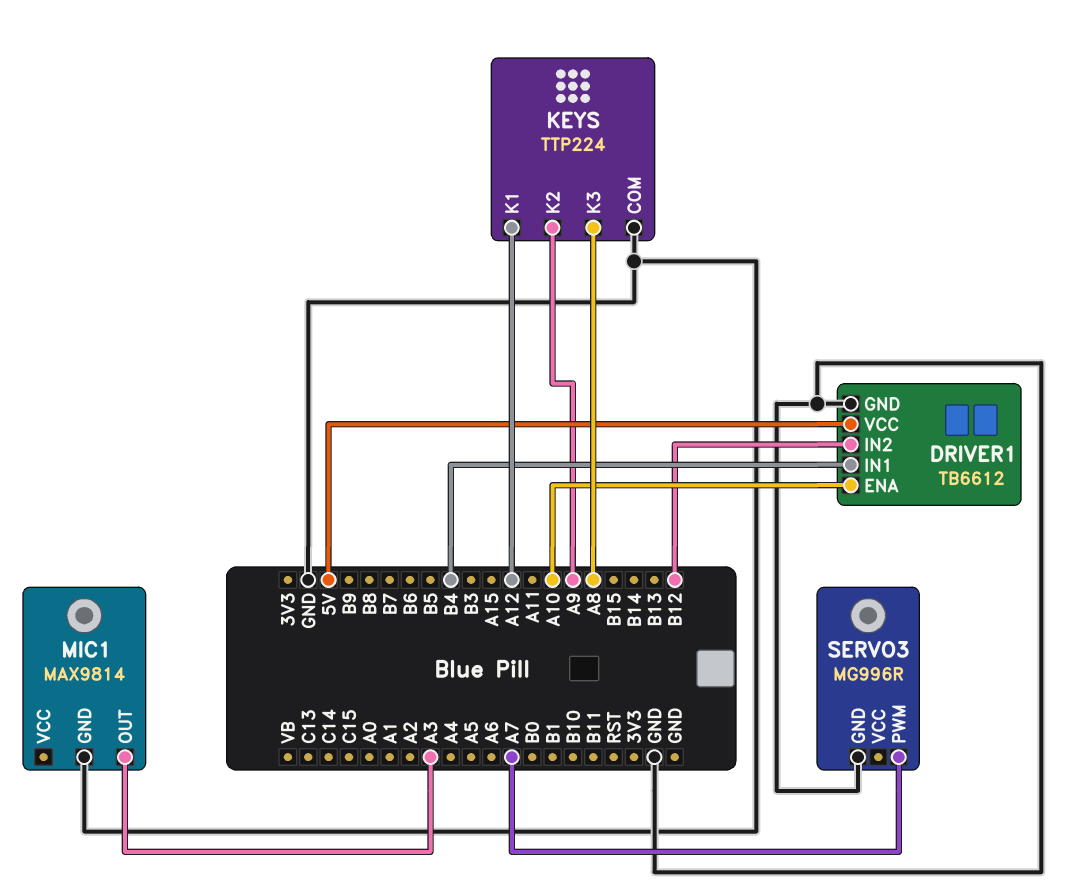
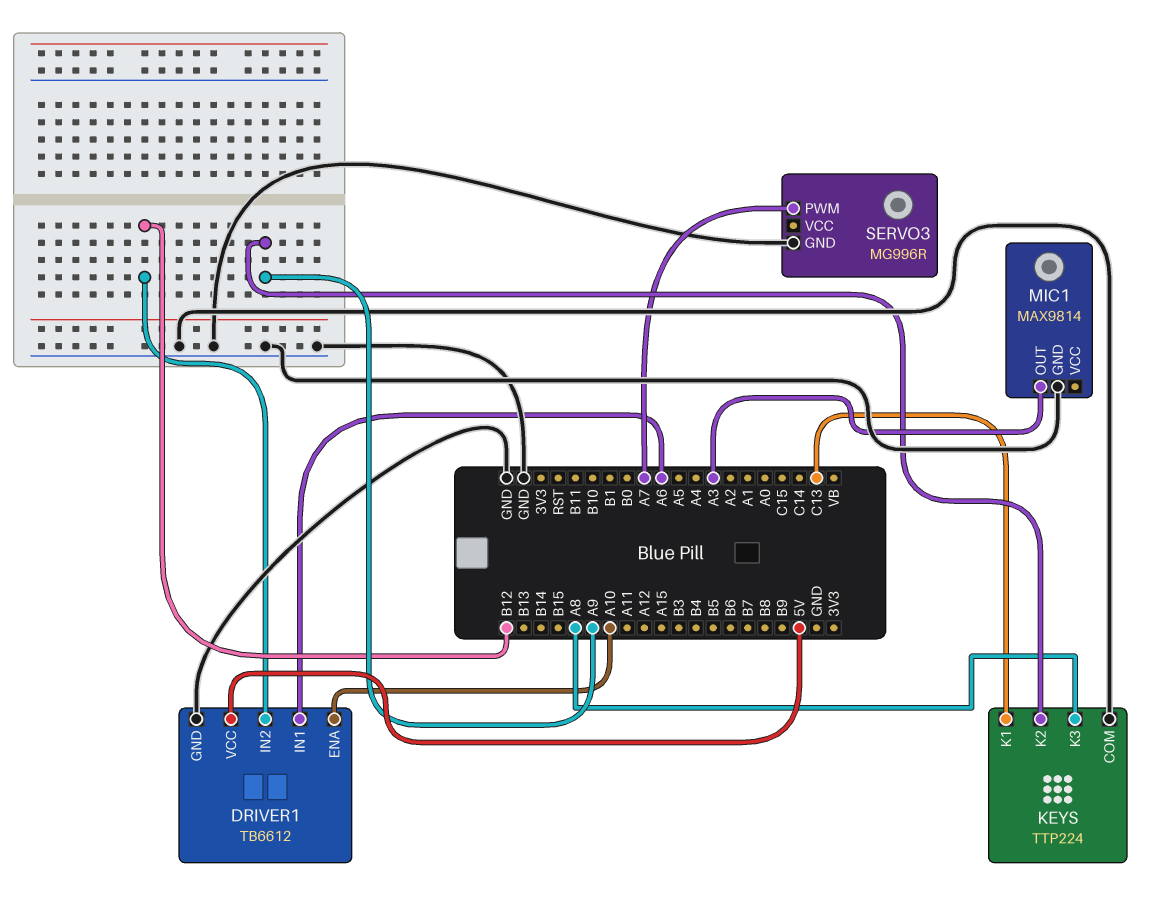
DRIVER1 pin IN1: B4 -> A6
KEYS pin K1: A12 -> C13

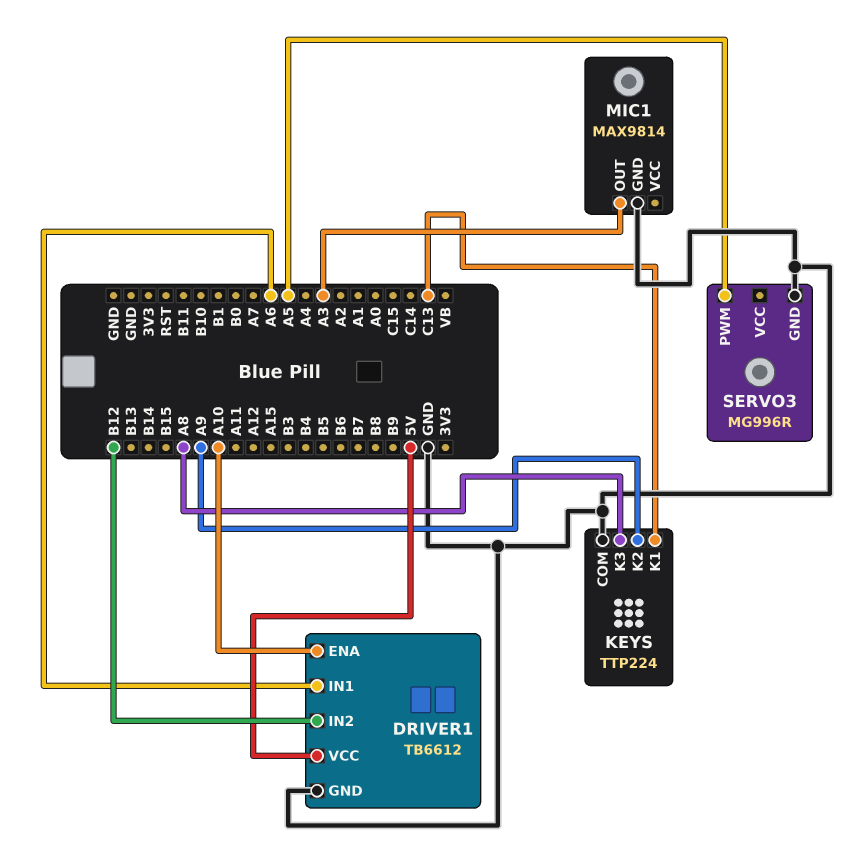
SERVO3 pin PWM: A7 -> A5

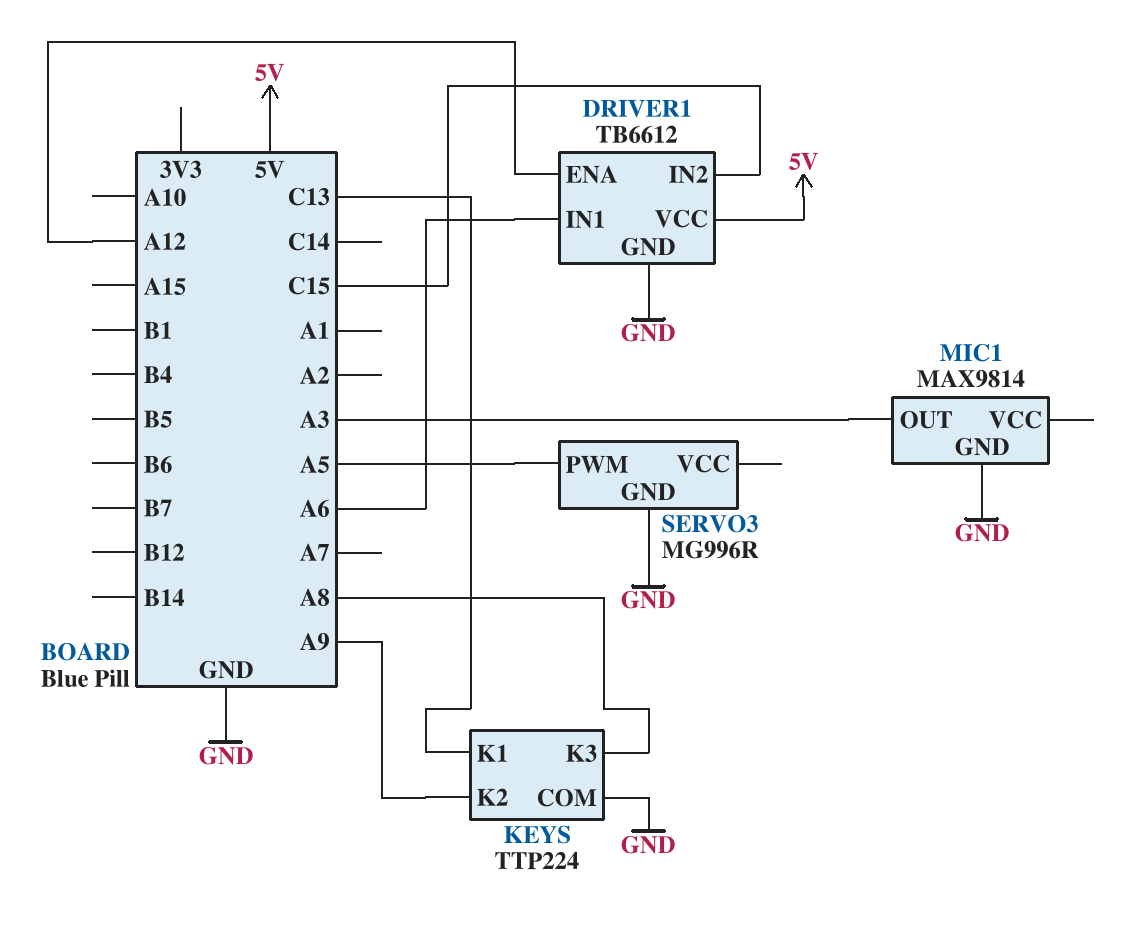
DRIVER1 pin ENA: A10 -> A12
DRIVER1 pin IN2: B12 -> C15

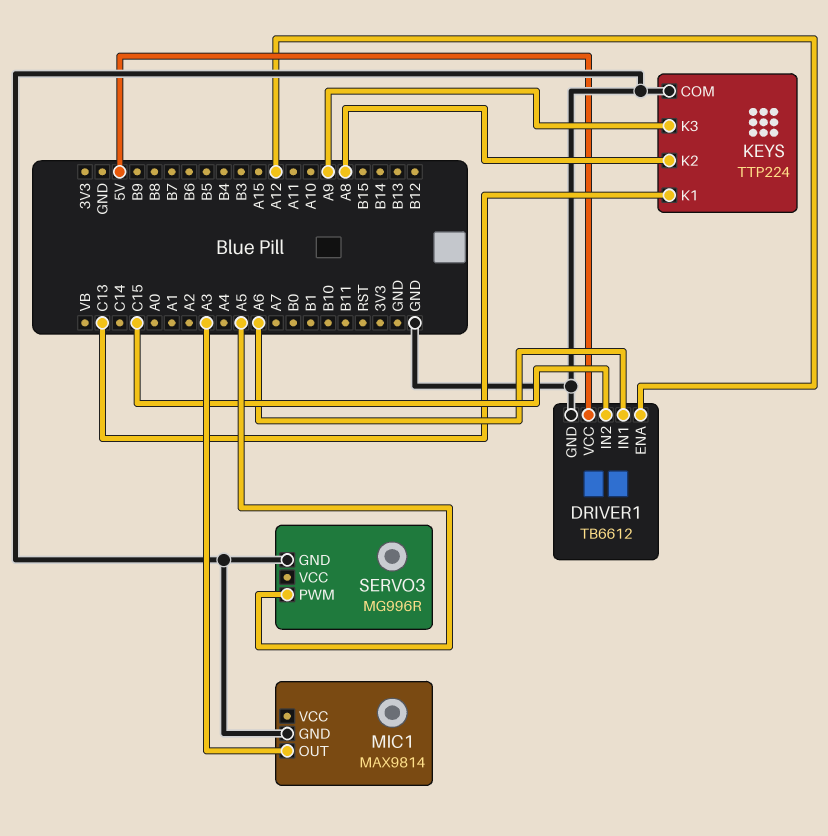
KEYS pin K2: A9 -> A8
KEYS pin K3: A8 -> A9

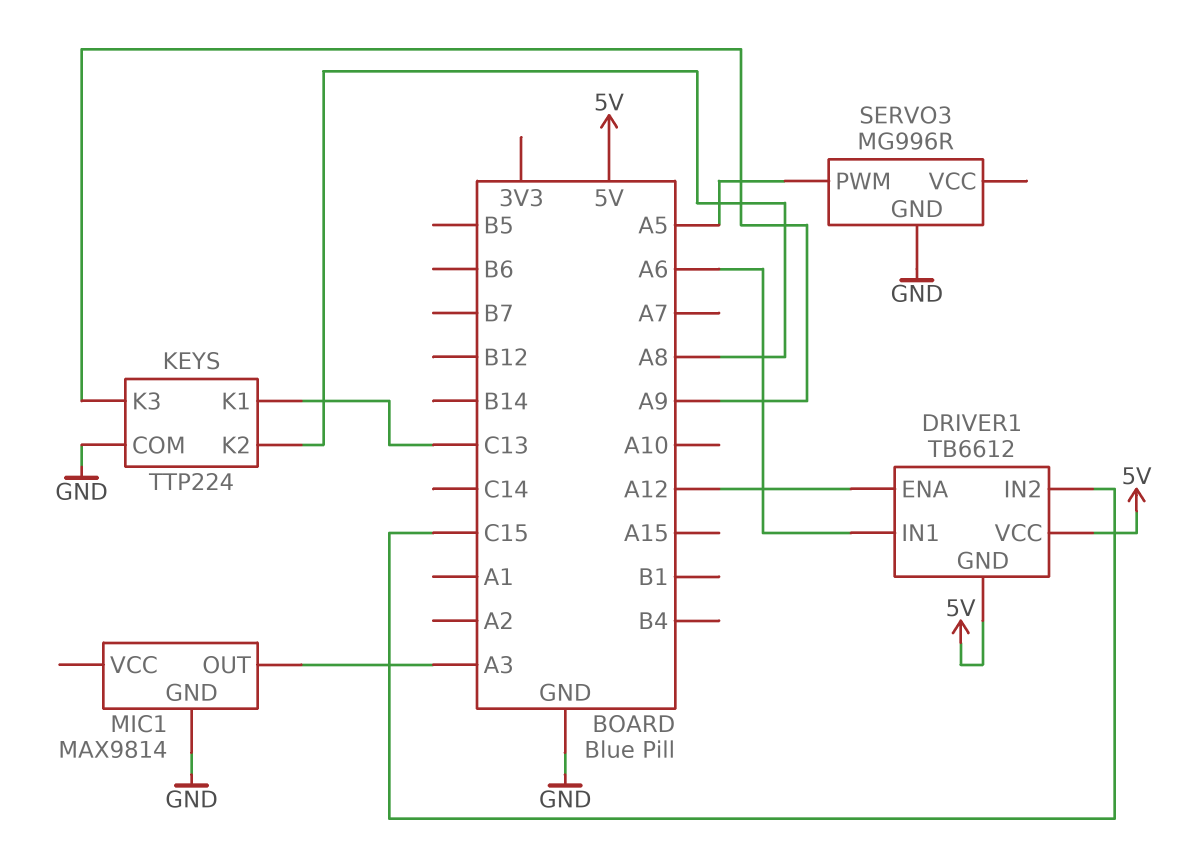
DRIVER1 pin GND: GND -> 5V

